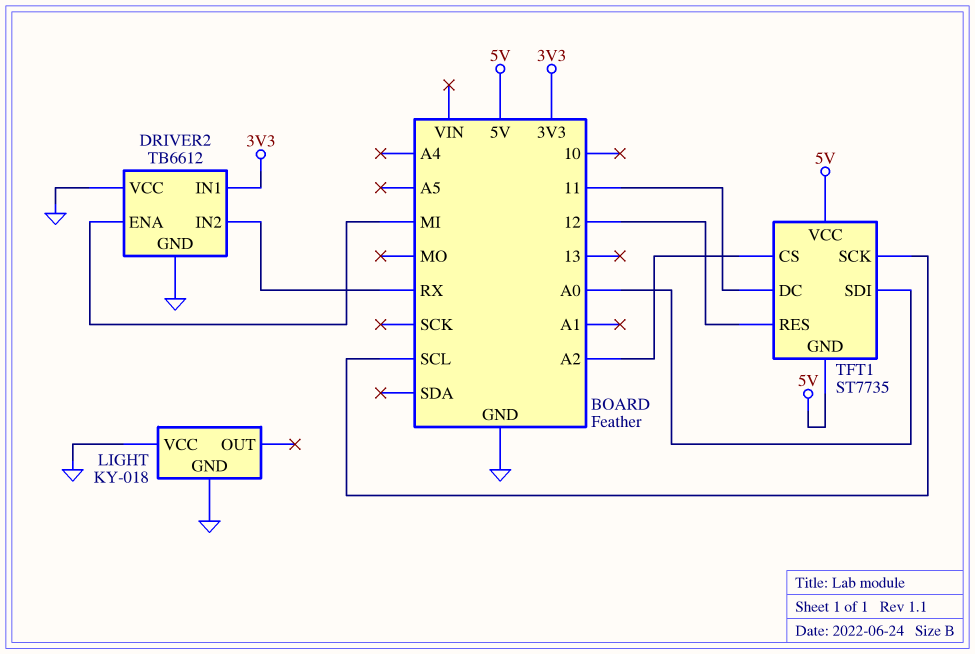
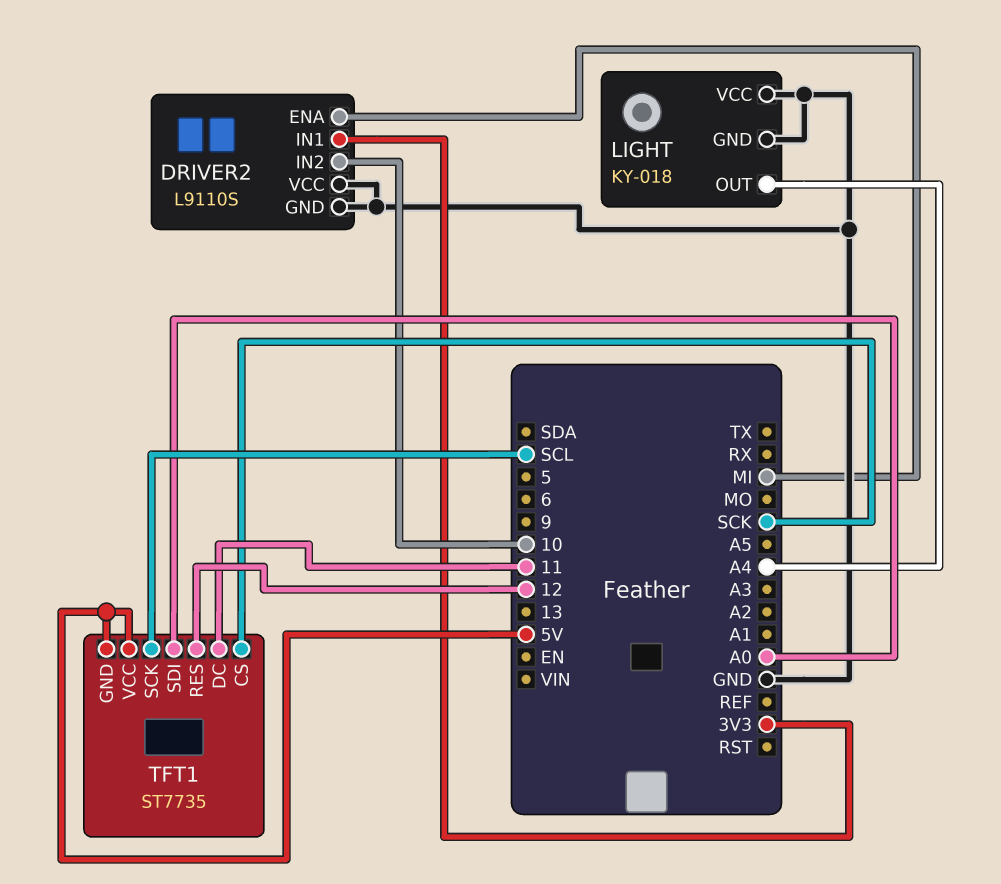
DRIVER2: TB6612 -> L9110S
DRIVER2 pin IN2: RX -> 10
LIGHT pin OUT: none -> A4
TFT1 pin CS: A2 -> SCK

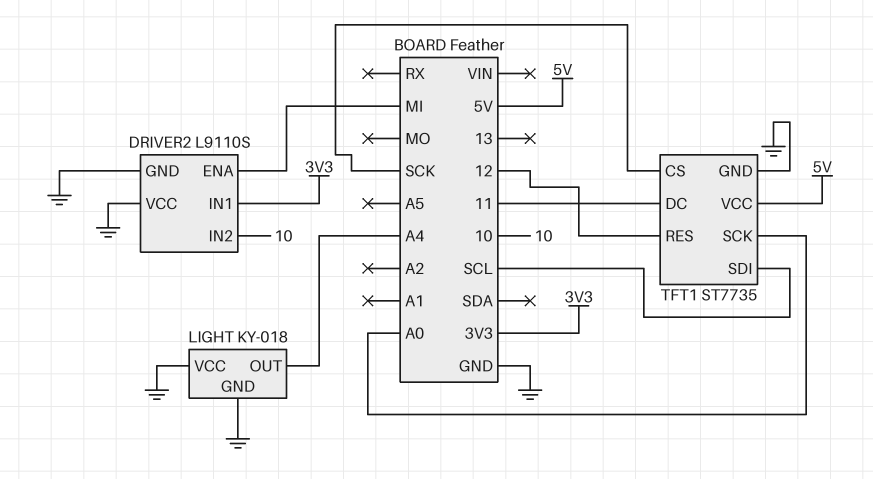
TFT1 pin GND: 5V -> GND
TFT1 pin SCK: SCL -> A0
TFT1 pin SDI: A0 -> SCL

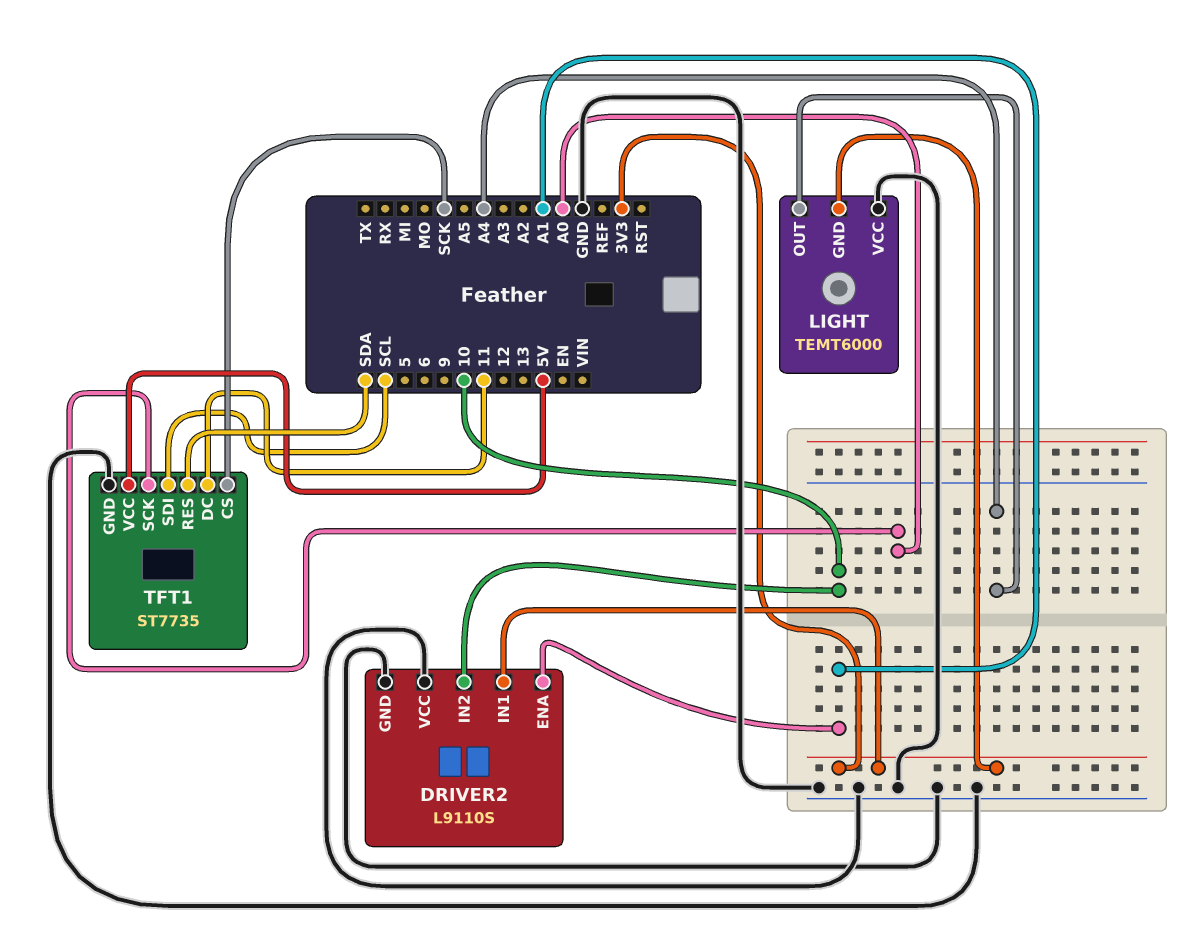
DRIVER2 pin ENA: MI -> A1
LIGHT: KY-018 -> TEMT6000
LIGHT pin GND: GND -> 3V3
TFT1 pin RES: 12 -> SDA

